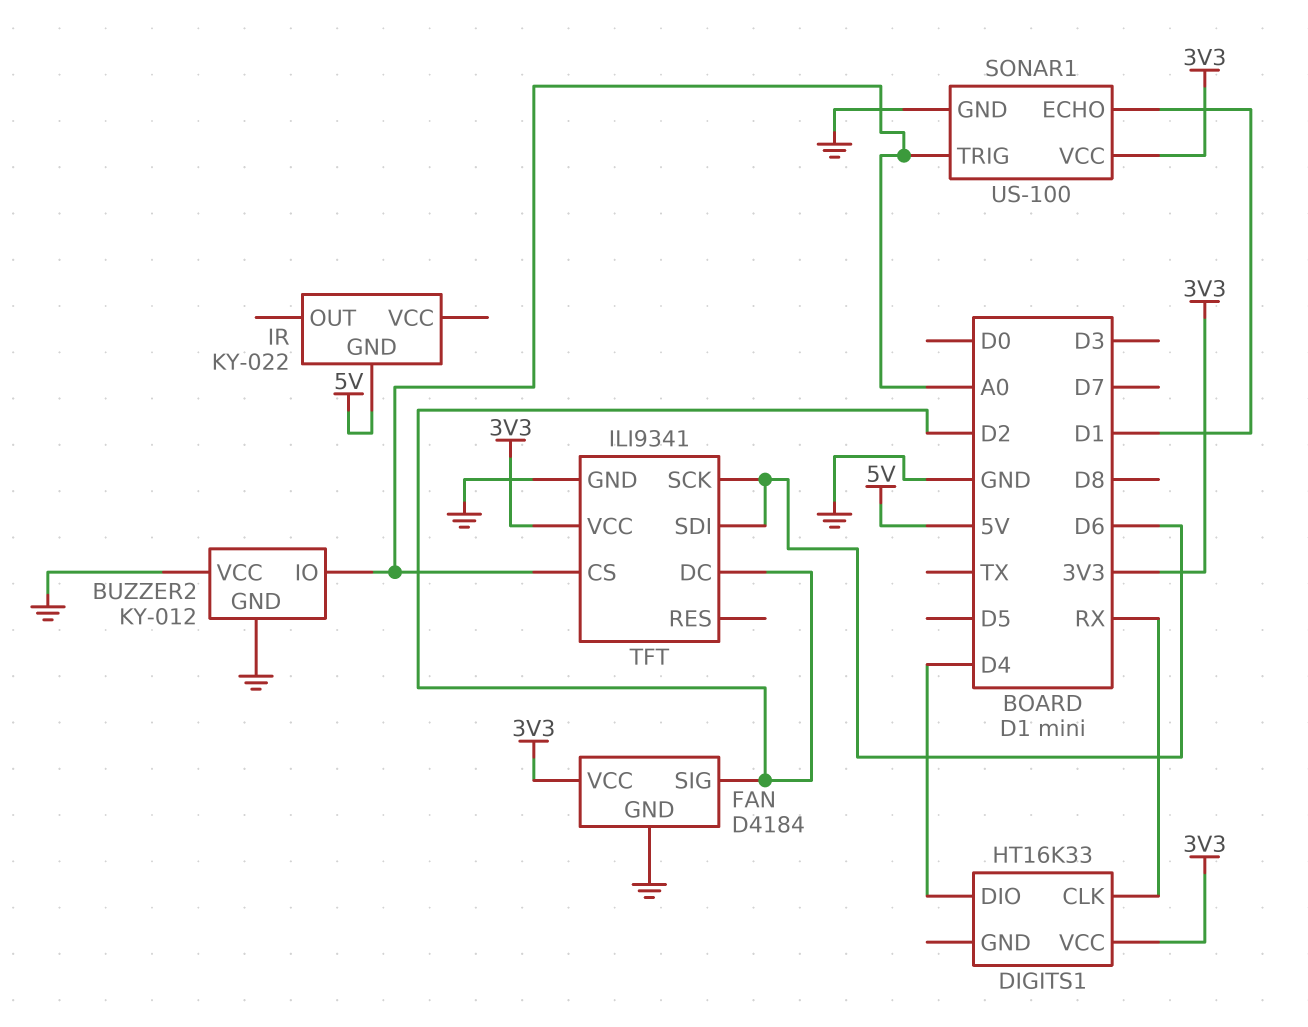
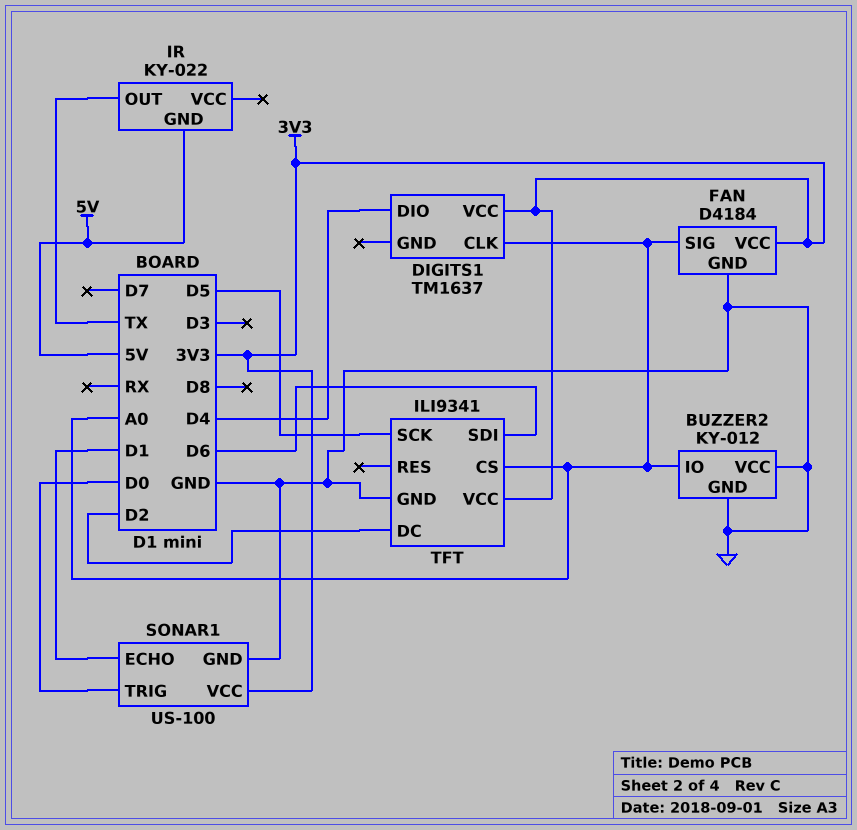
DIGITS1: HT16K33 -> TM1637
DIGITS1 pin CLK: RX -> A0
FAN pin SIG: D2 -> A0
IR pin OUT: none -> TX
SONAR1 pin TRIG: A0 -> D0
TFT pin SCK: D6 -> D5

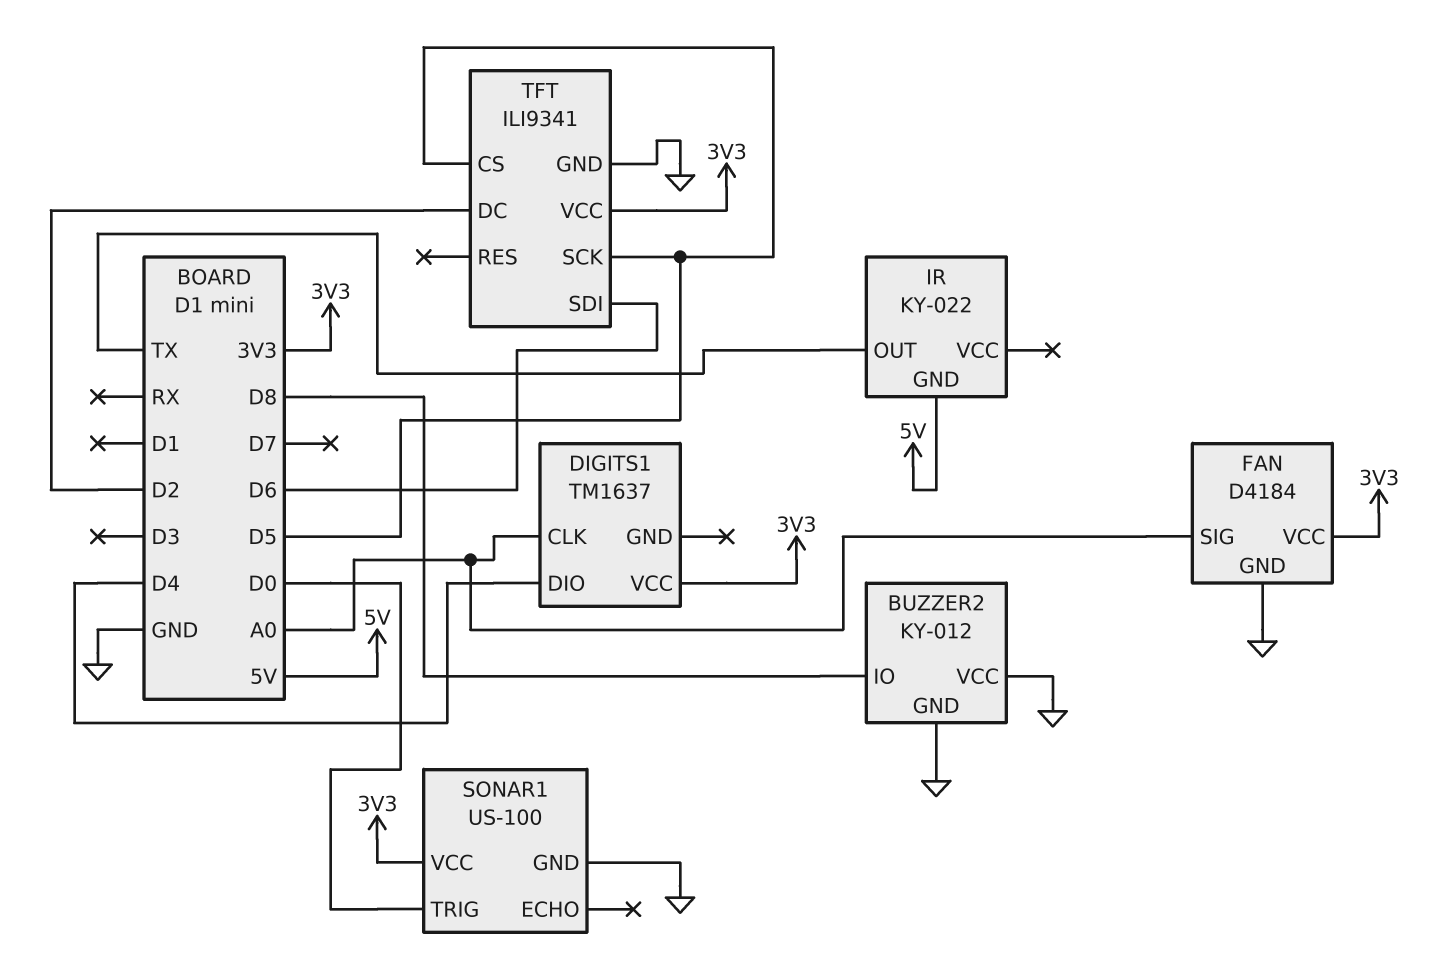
BUZZER2 pin IO: A0 -> D8
SONAR1 pin ECHO: D1 -> none
TFT pin CS: A0 -> D5

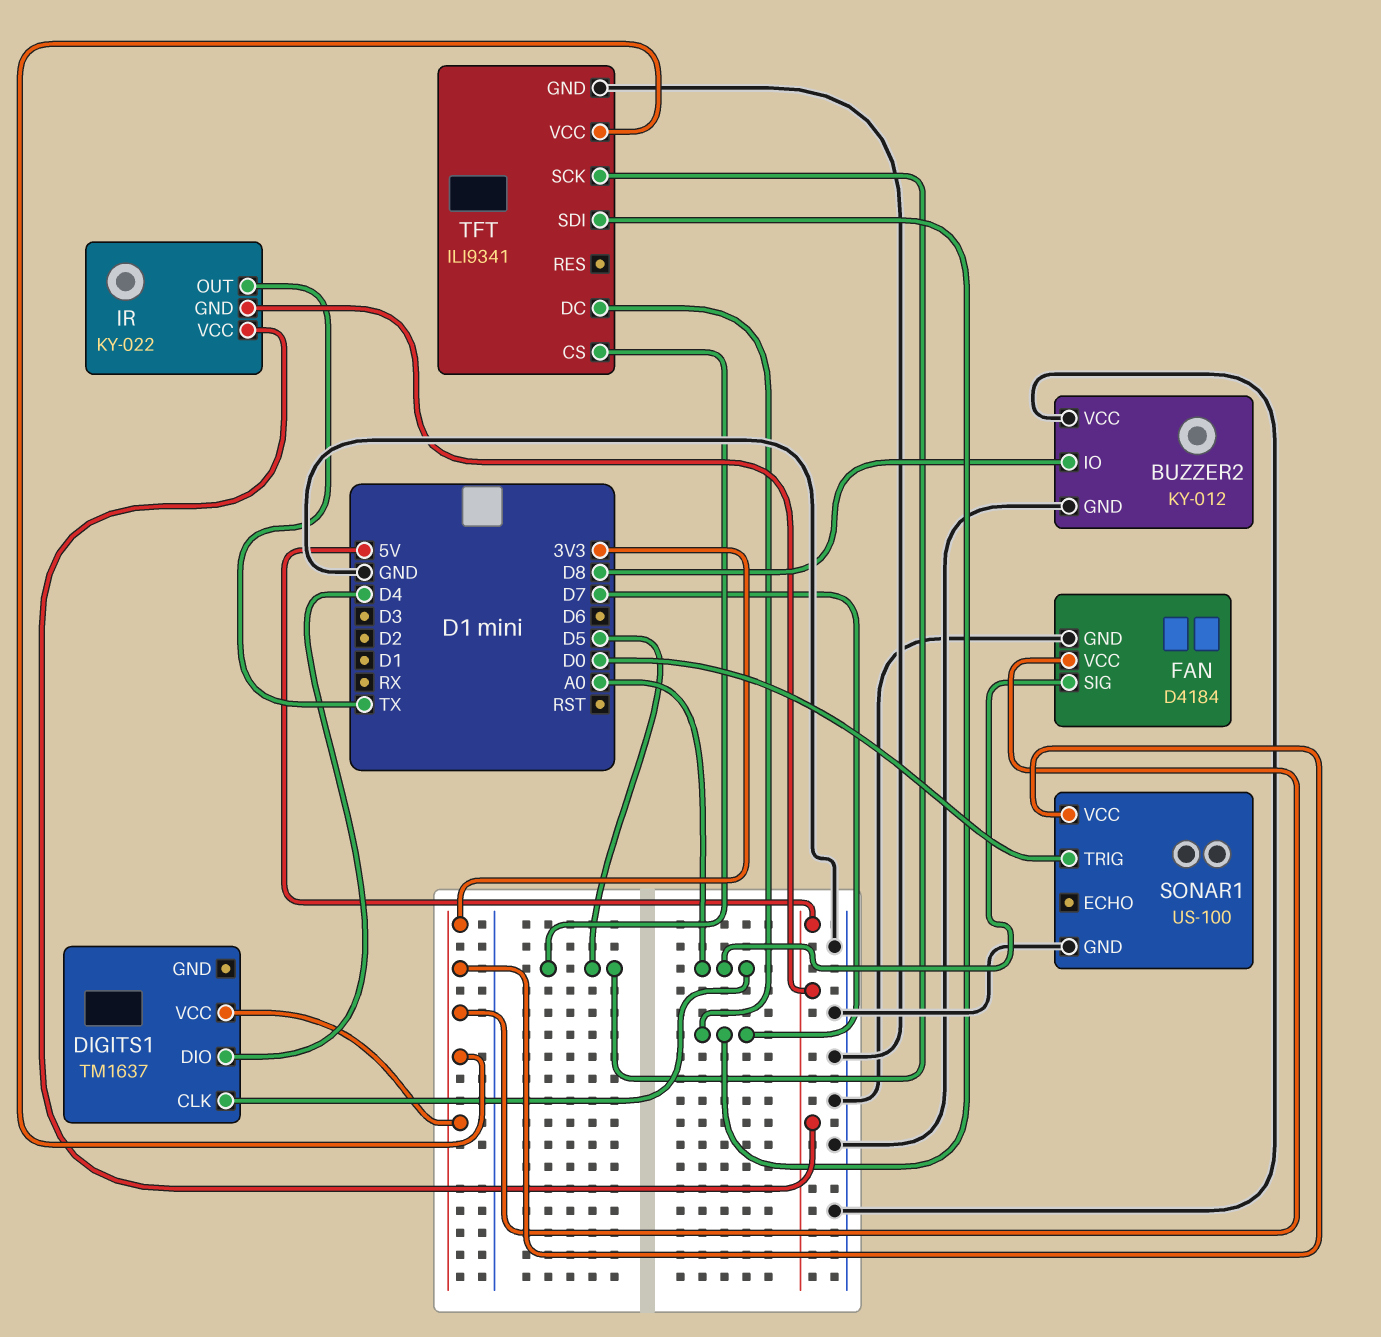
IR pin VCC: none -> 5V
TFT pin DC: D2 -> D7
TFT pin SDI: D6 -> D7

